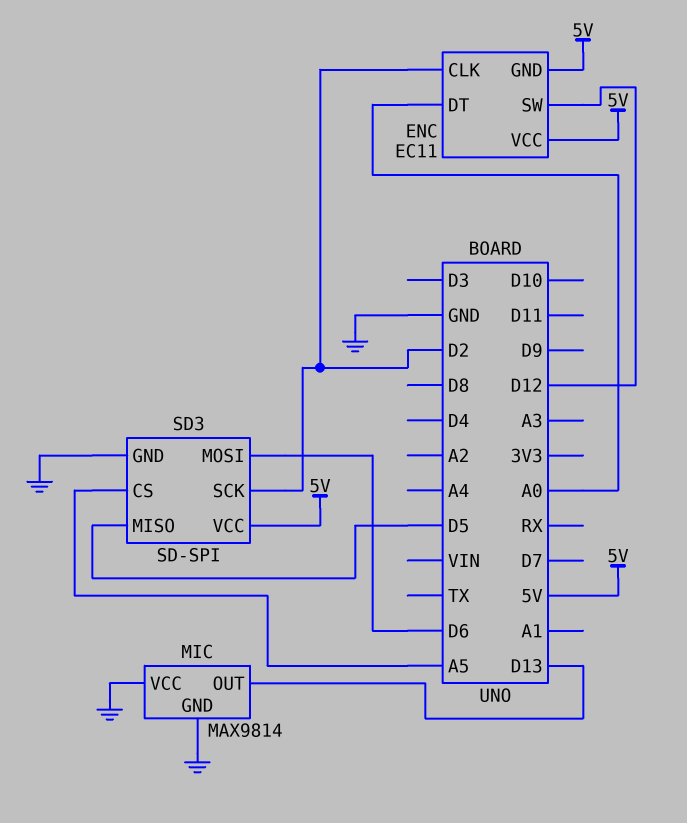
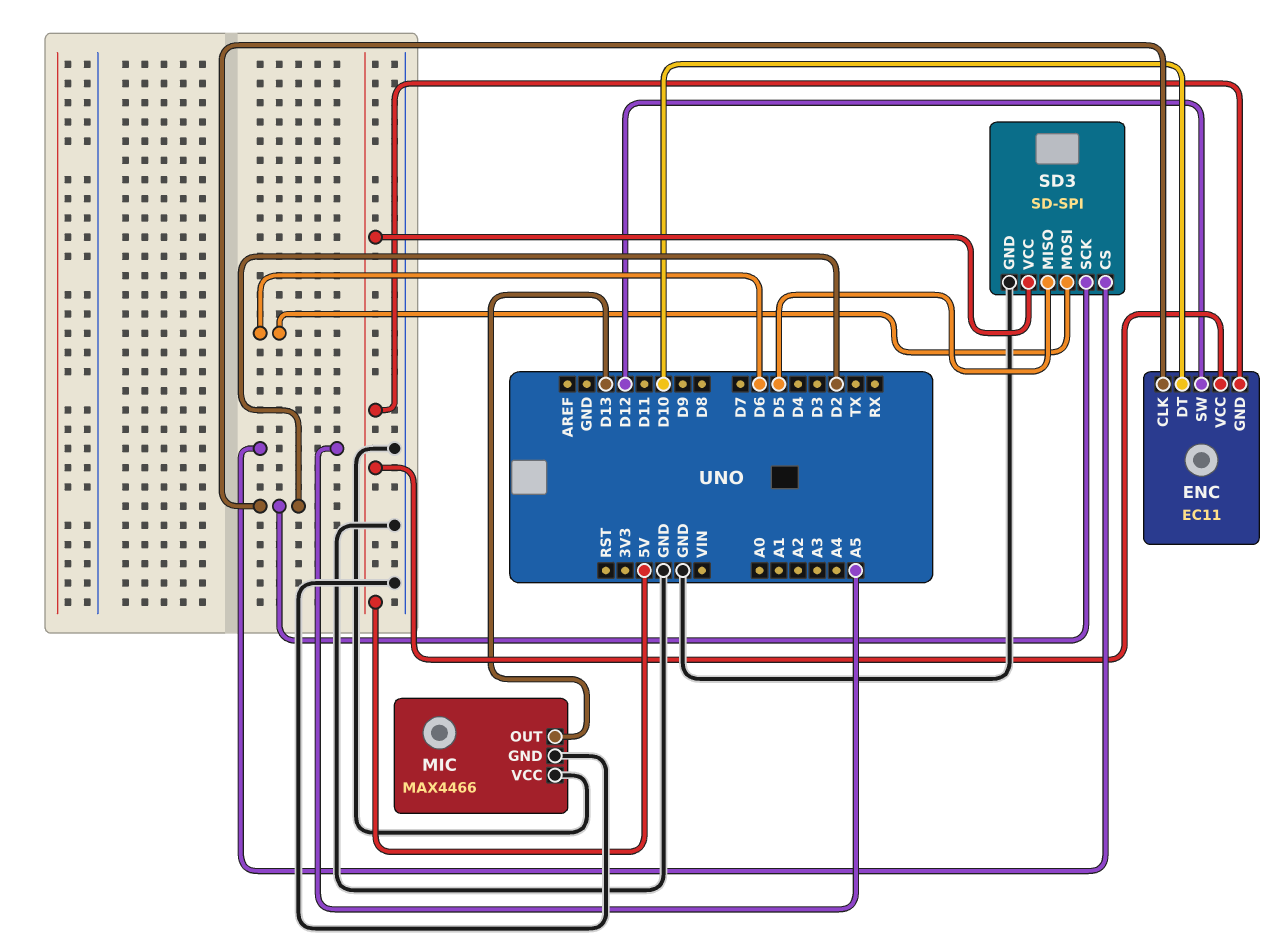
ENC pin DT: A0 -> D10
MIC: MAX9814 -> MAX4466

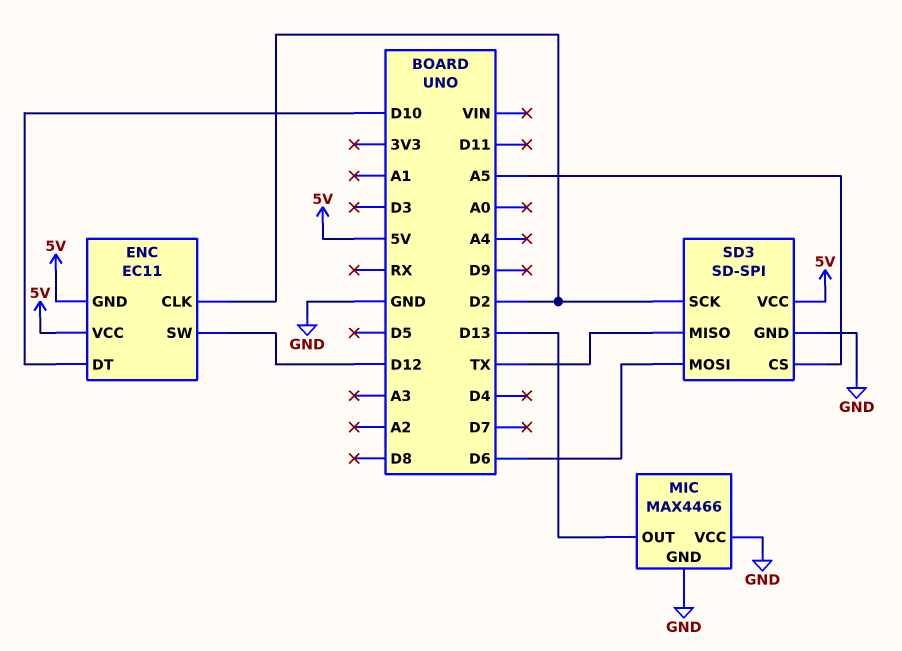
SD3 pin MISO: D5 -> TX

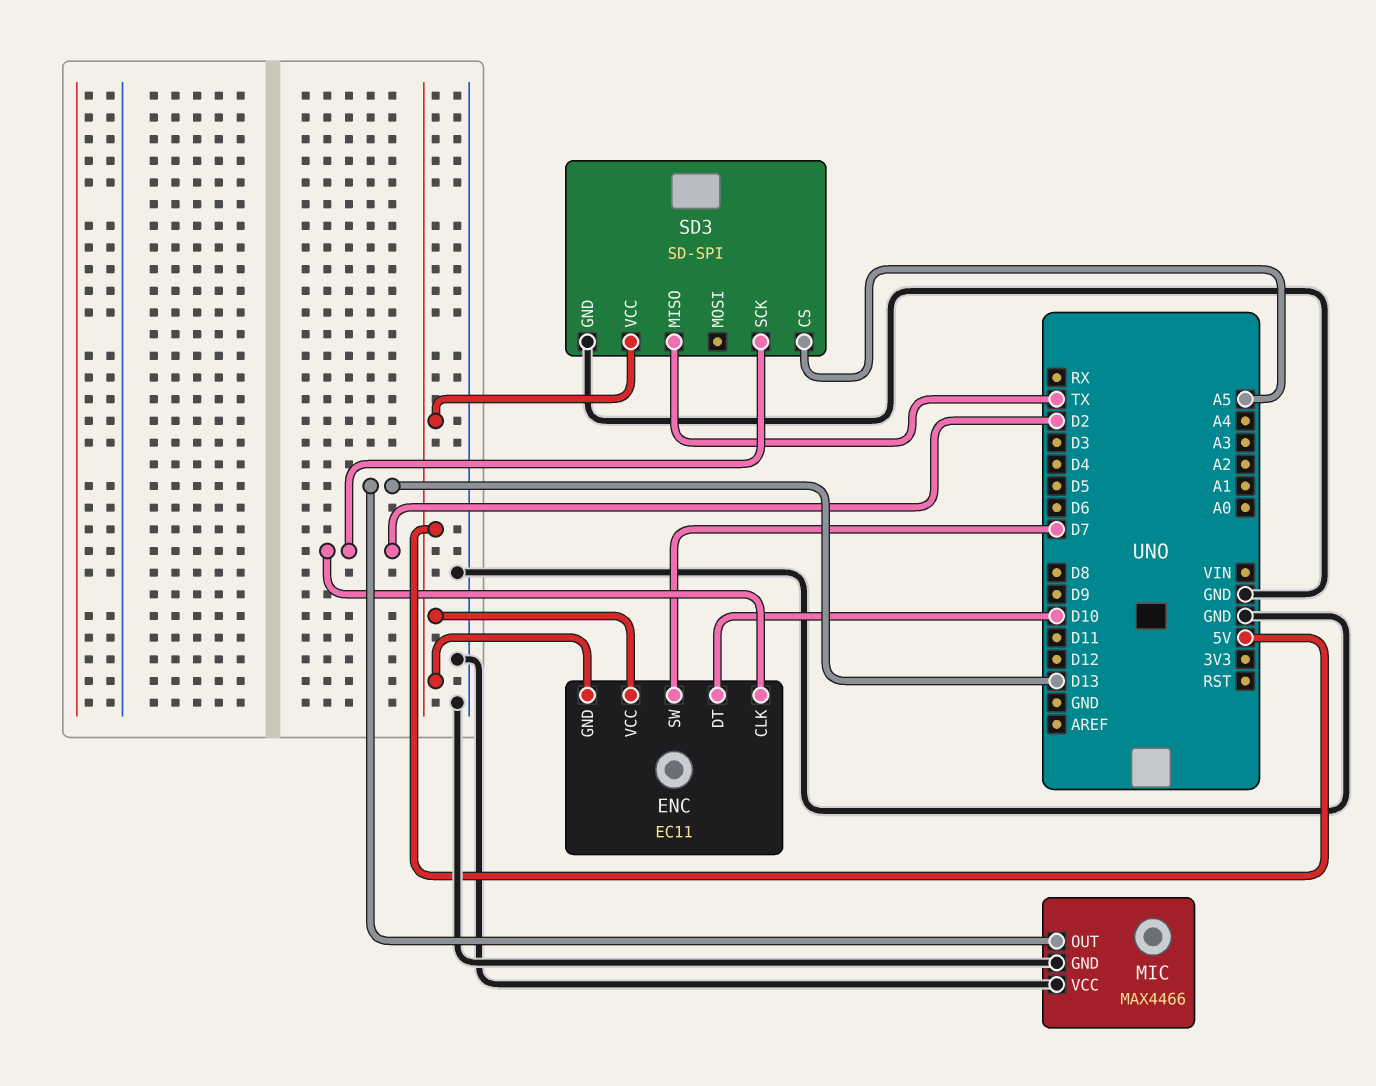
ENC pin SW: D12 -> D7
SD3 pin MOSI: D6 -> none

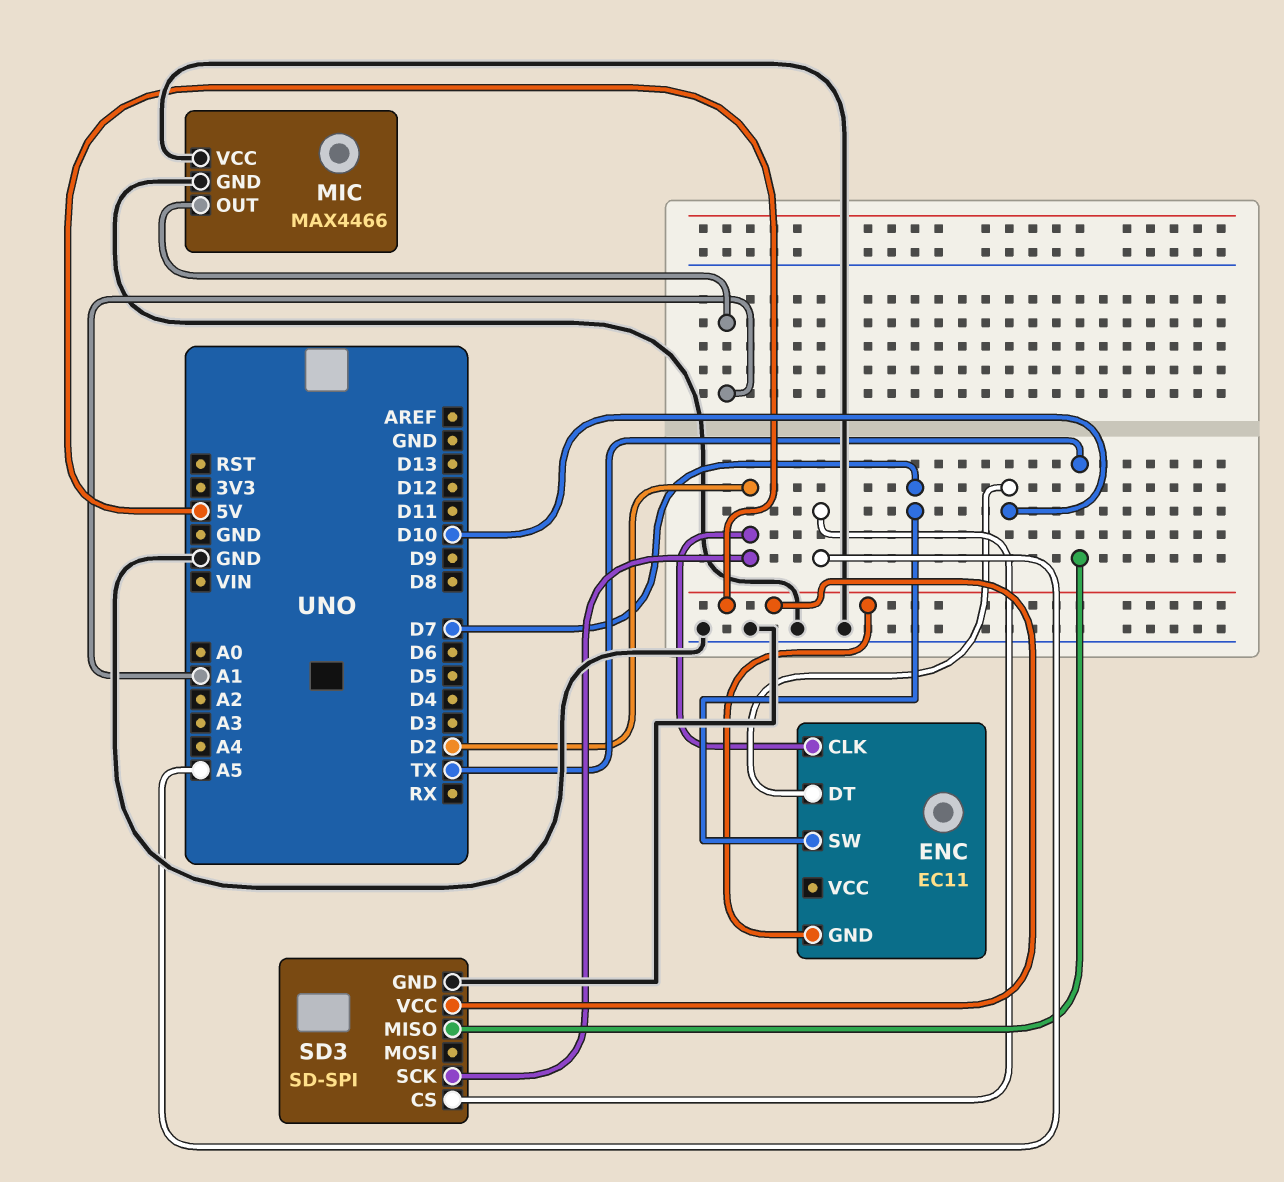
ENC pin VCC: 5V -> none
MIC pin OUT: D13 -> A1

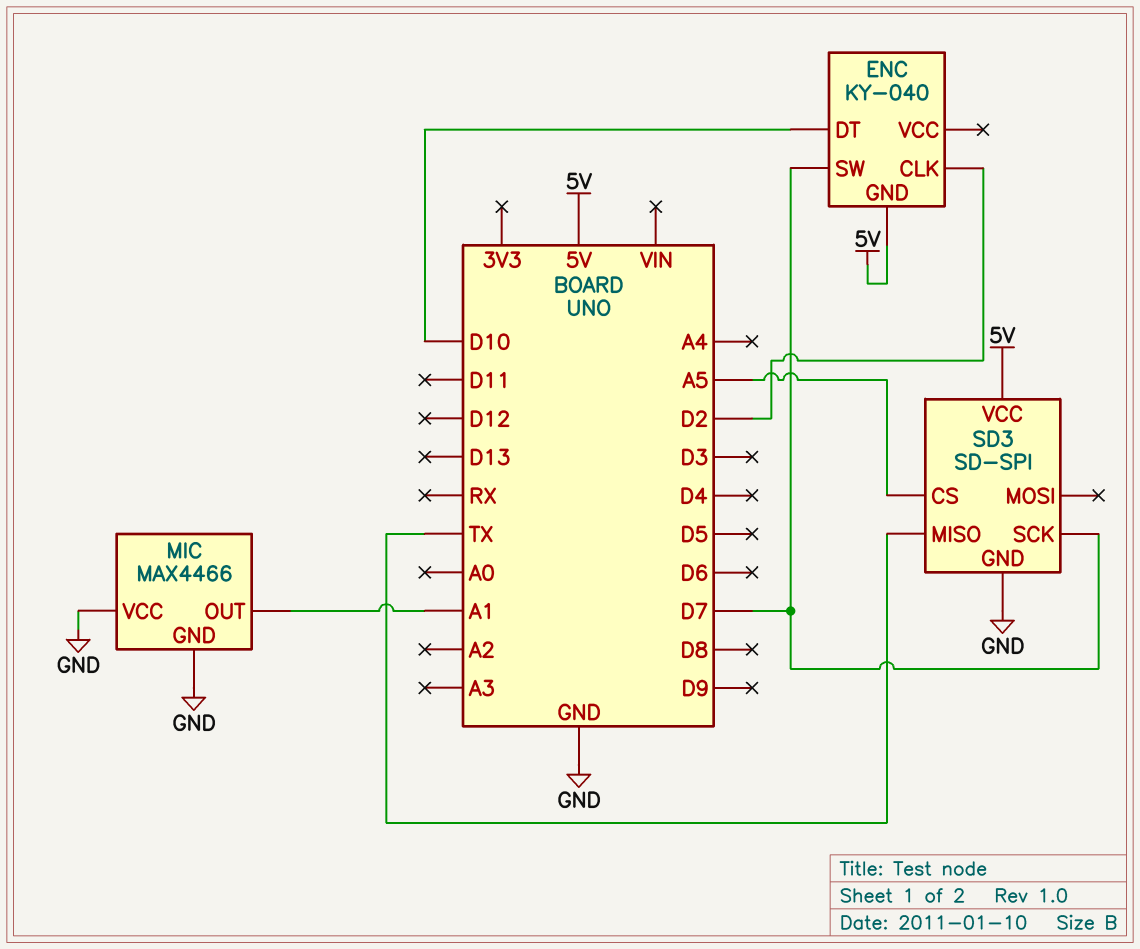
ENC: EC11 -> KY-040
SD3 pin SCK: D2 -> D7

